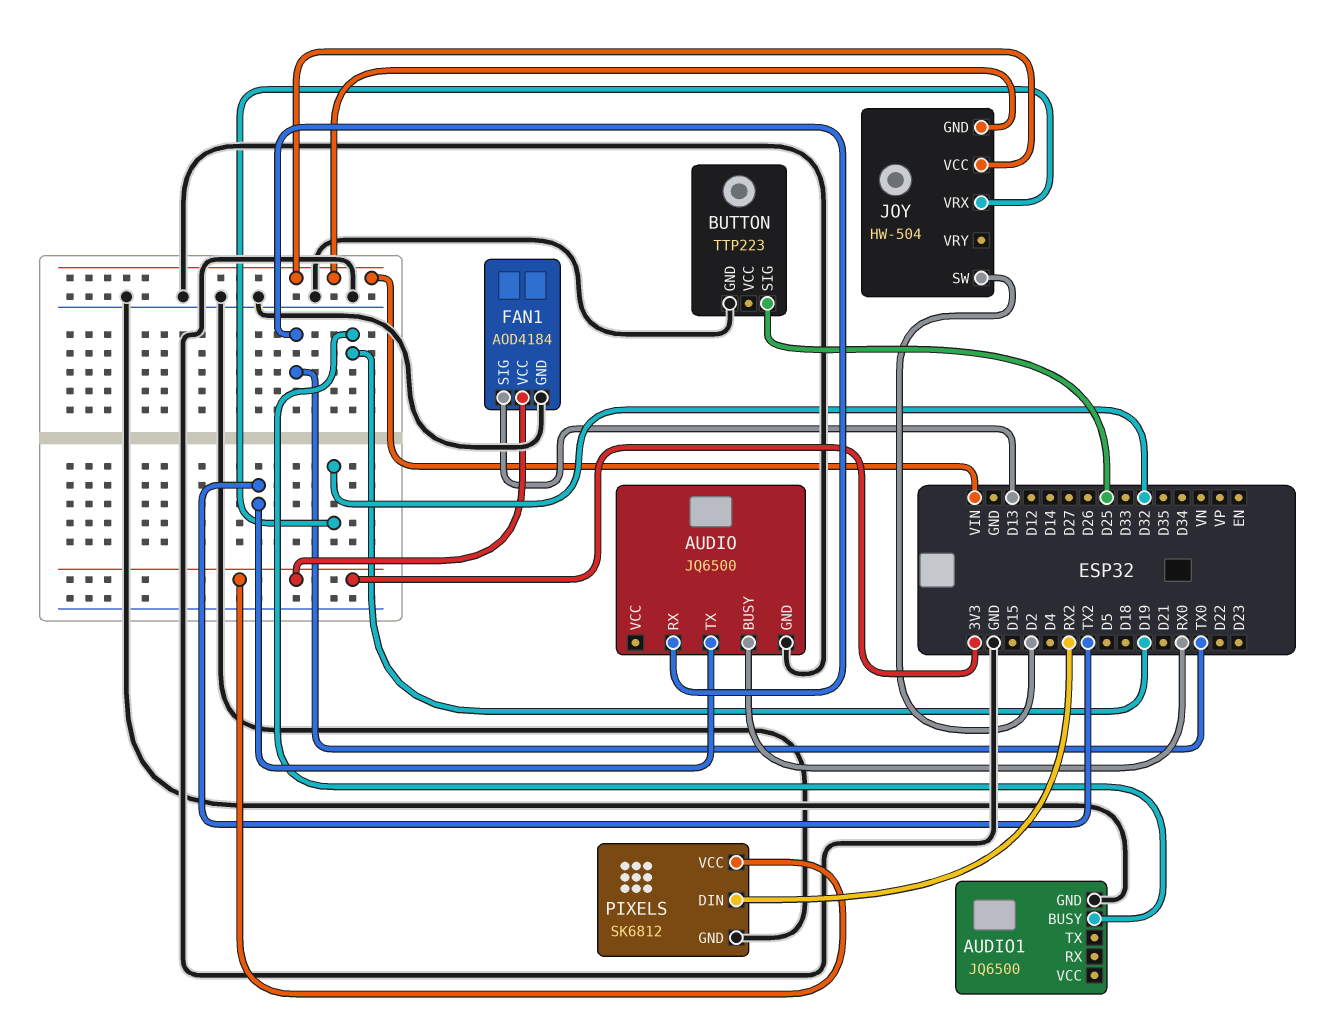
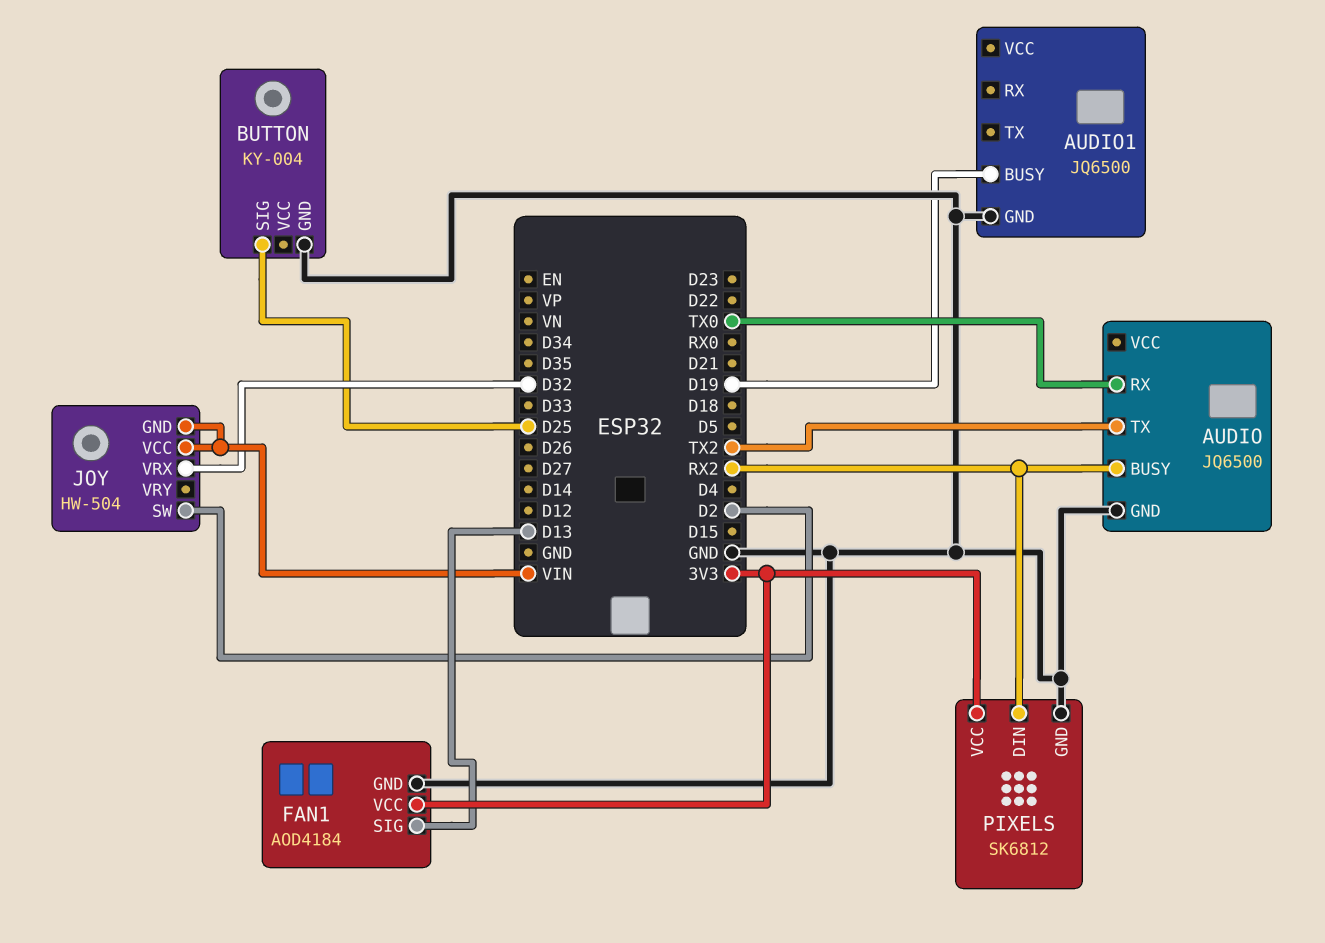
AUDIO pin BUSY: RX0 -> RX2
BUTTON: TTP223 -> KY-004

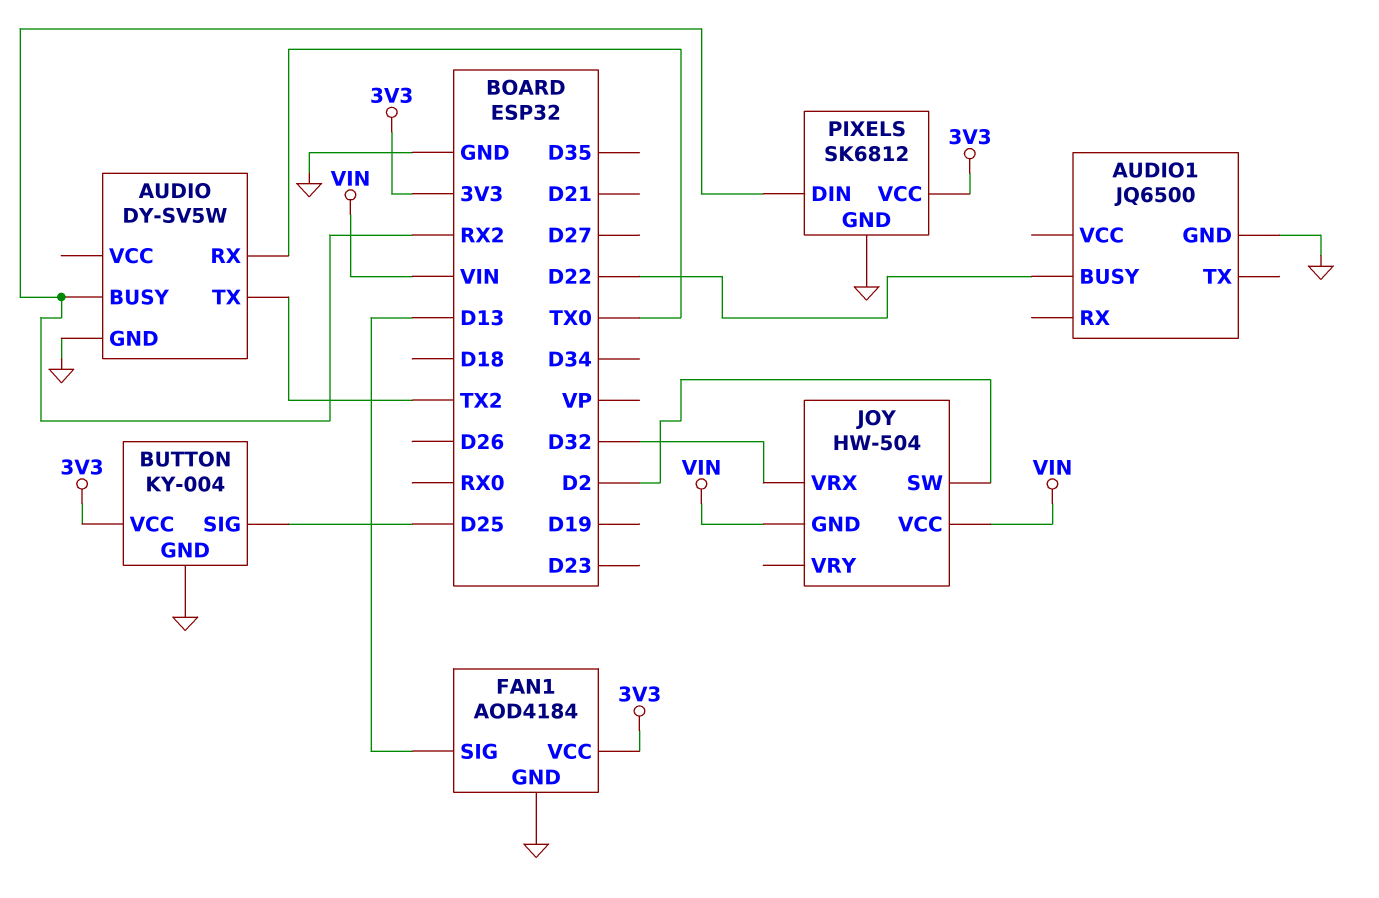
AUDIO: JQ6500 -> DY-SV5W
AUDIO1 pin BUSY: D19 -> D22
BUTTON pin VCC: none -> 3V3

